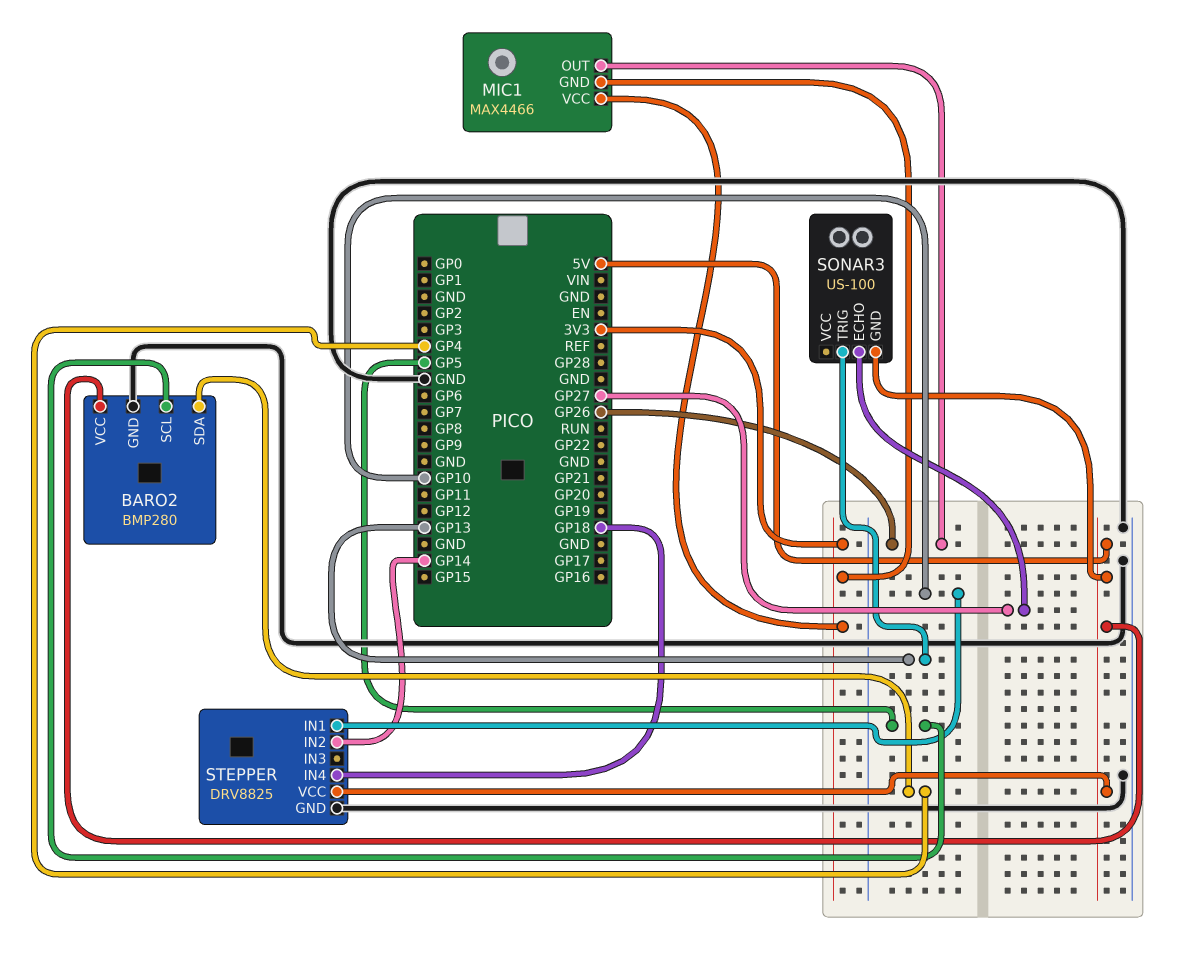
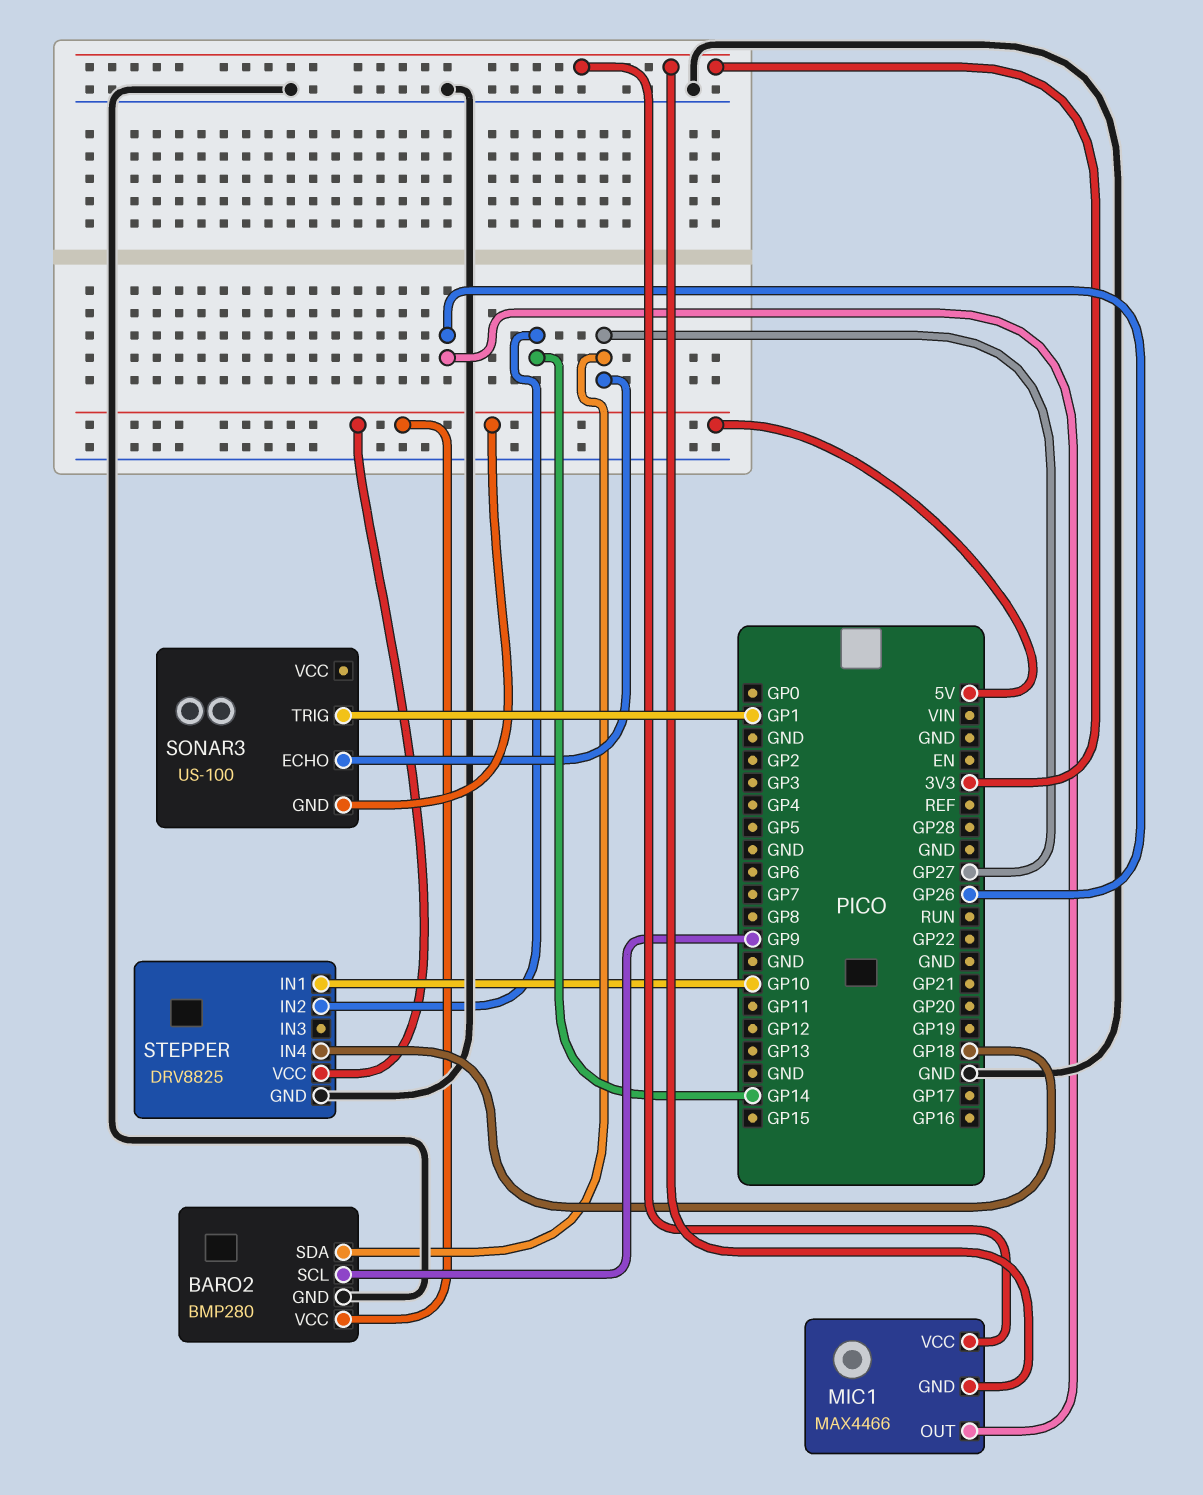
BARO2 pin SCL: GP5 -> GP9
BARO2 pin SDA: GP4 -> GP27
SONAR3 pin TRIG: GP13 -> GP1

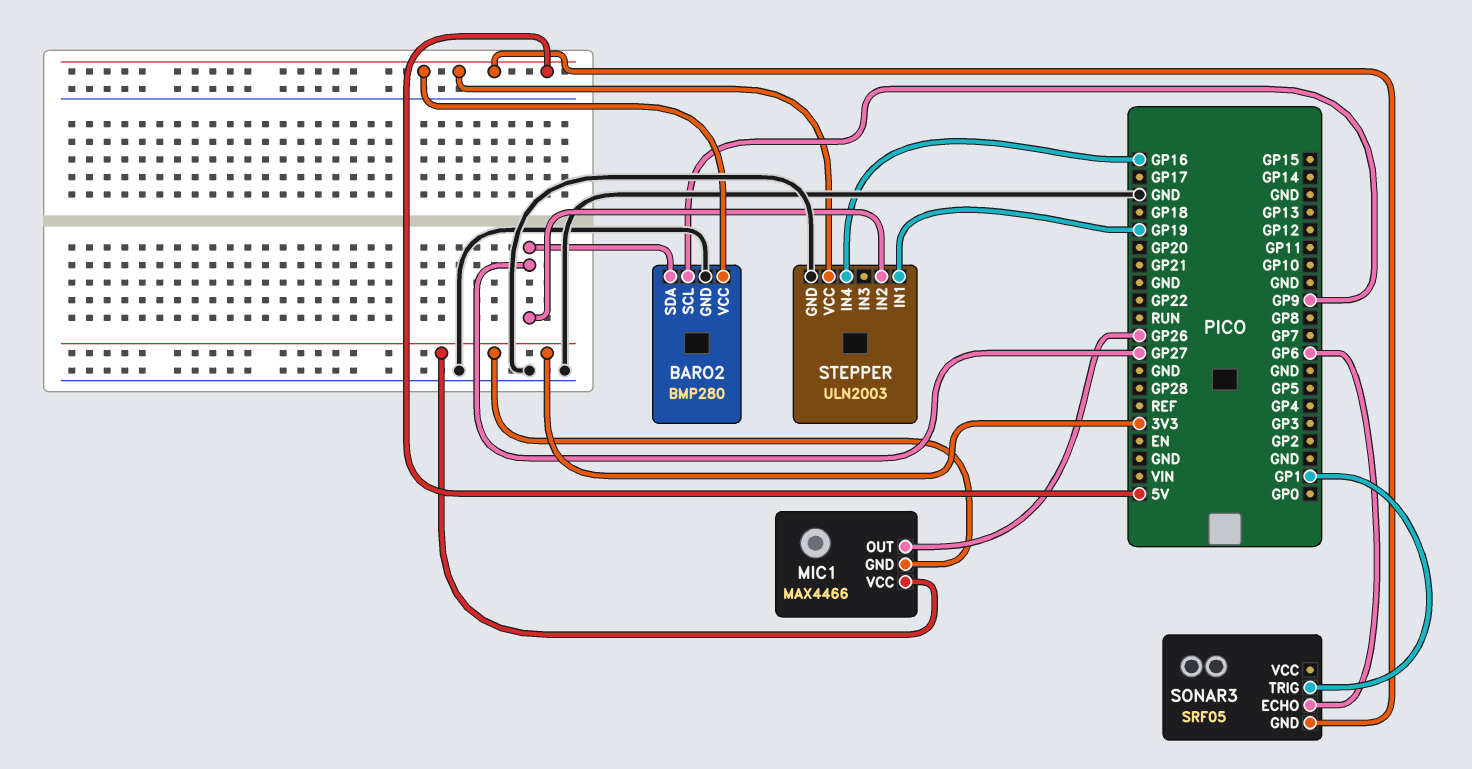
SONAR3: US-100 -> SRF05
SONAR3 pin ECHO: GP27 -> GP6
STEPPER: DRV8825 -> ULN2003
STEPPER pin IN1: GP10 -> GP19
STEPPER pin IN2: GP14 -> GP27
STEPPER pin IN4: GP18 -> GP16

